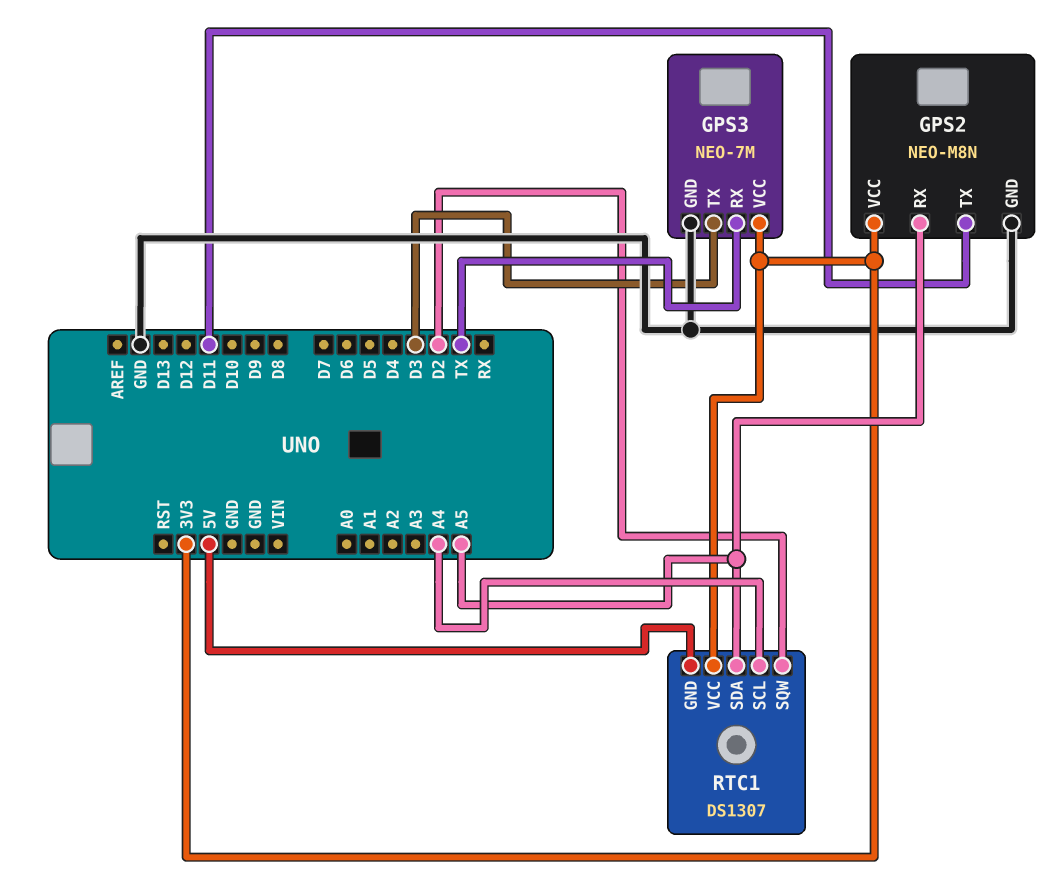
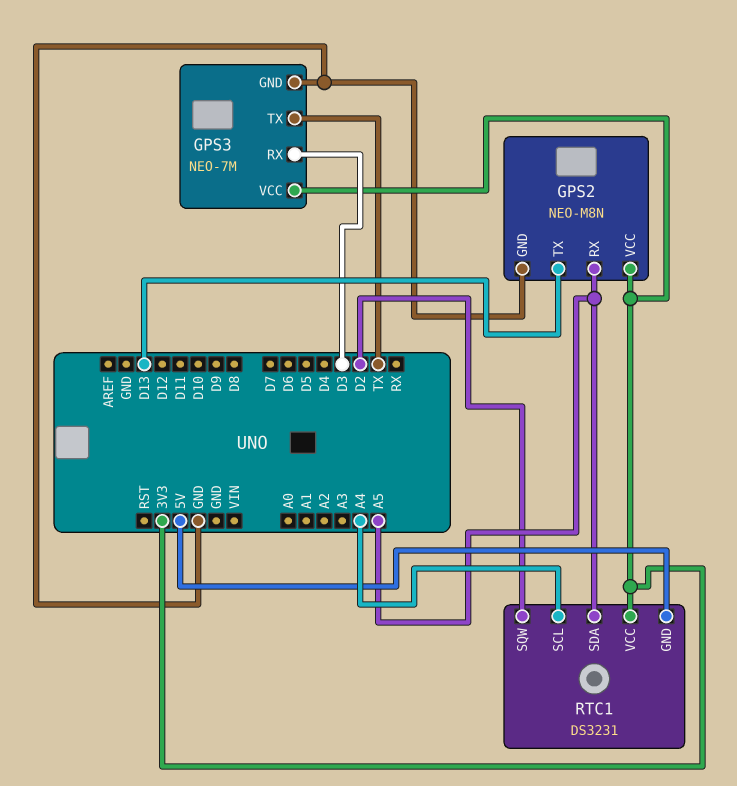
GPS2 pin TX: D11 -> D13
GPS3 pin RX: TX -> D3
GPS3 pin TX: D3 -> TX
RTC1: DS1307 -> DS3231

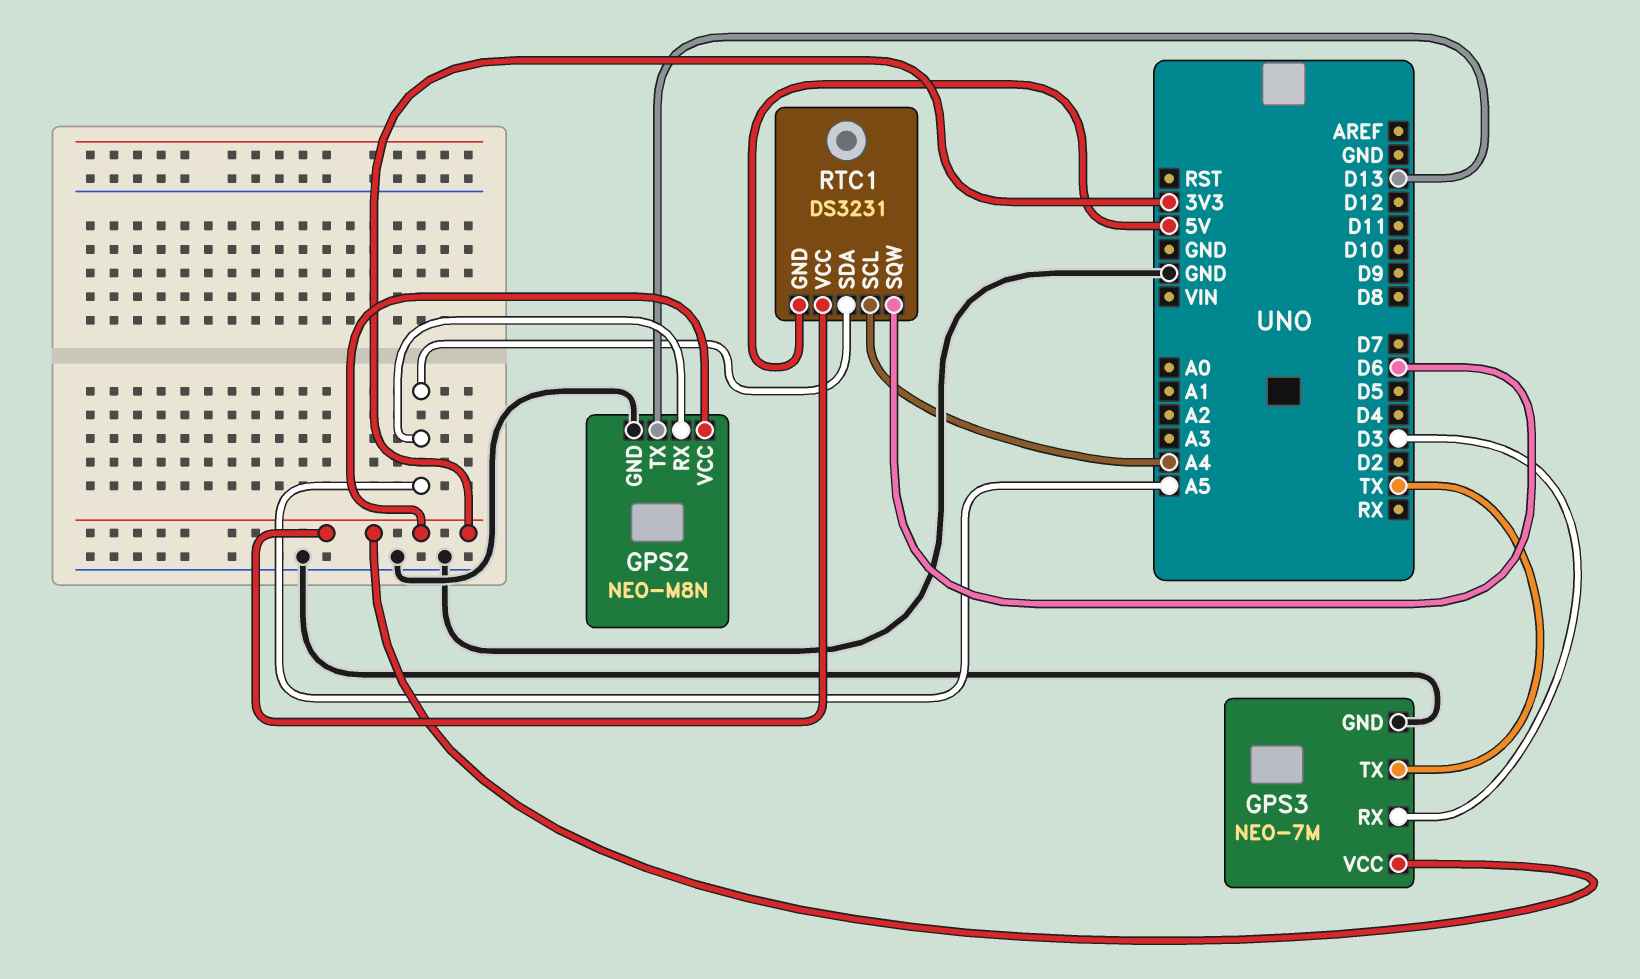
RTC1 pin SQW: D2 -> D6

